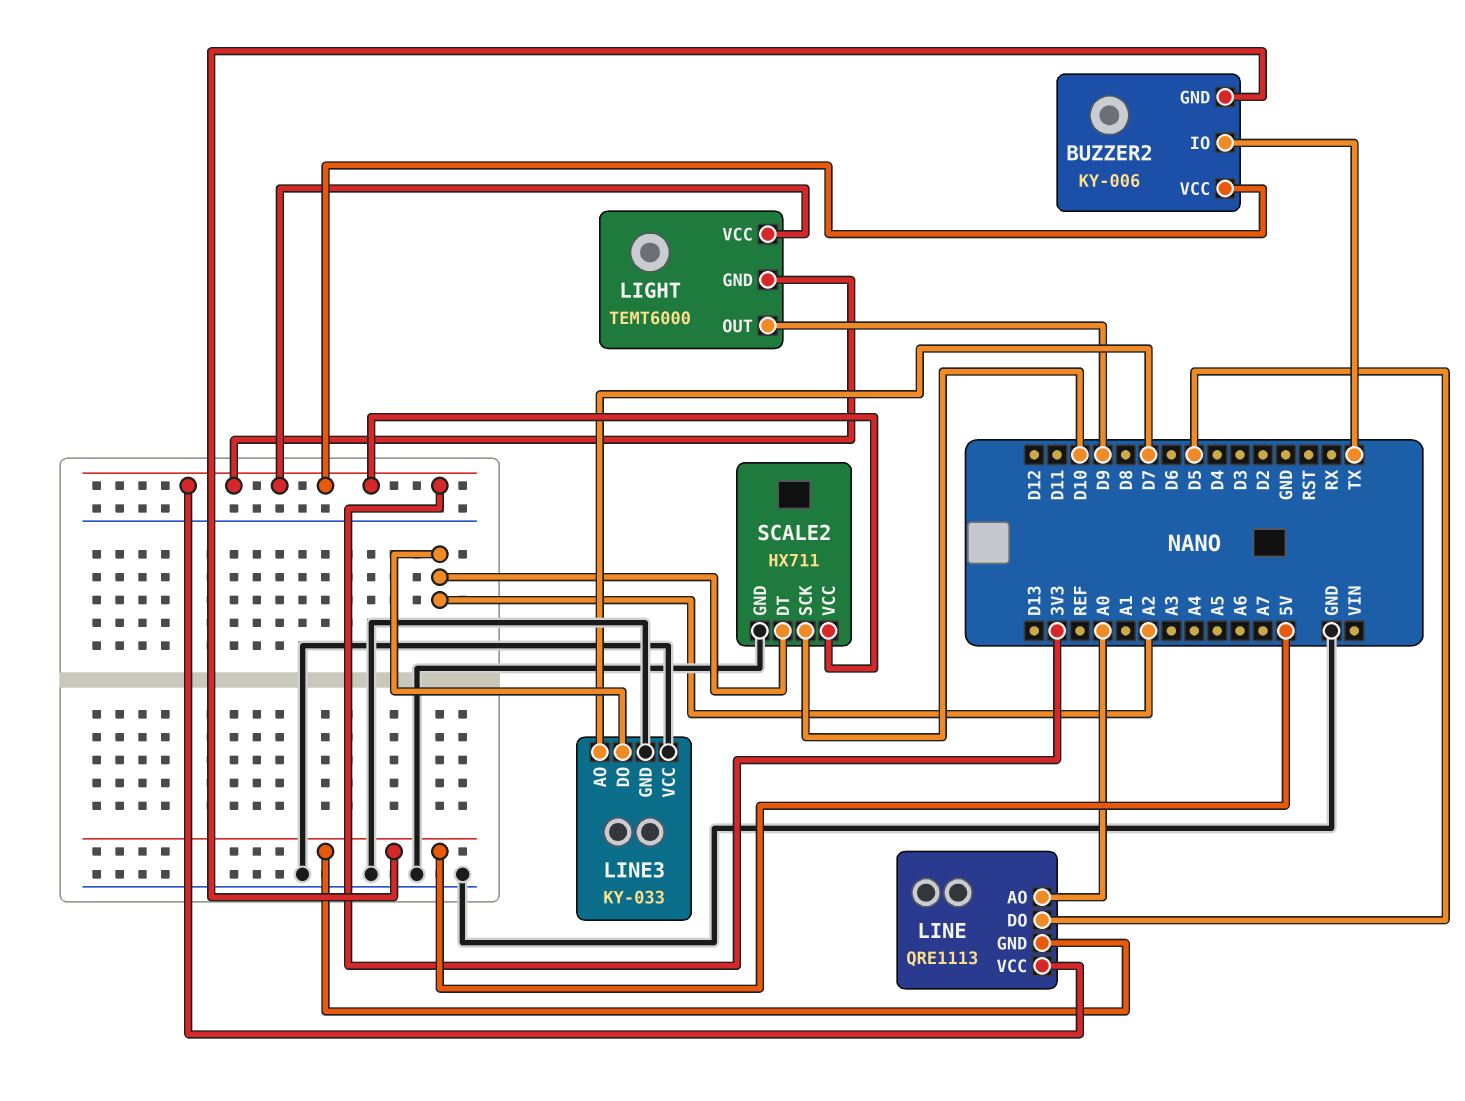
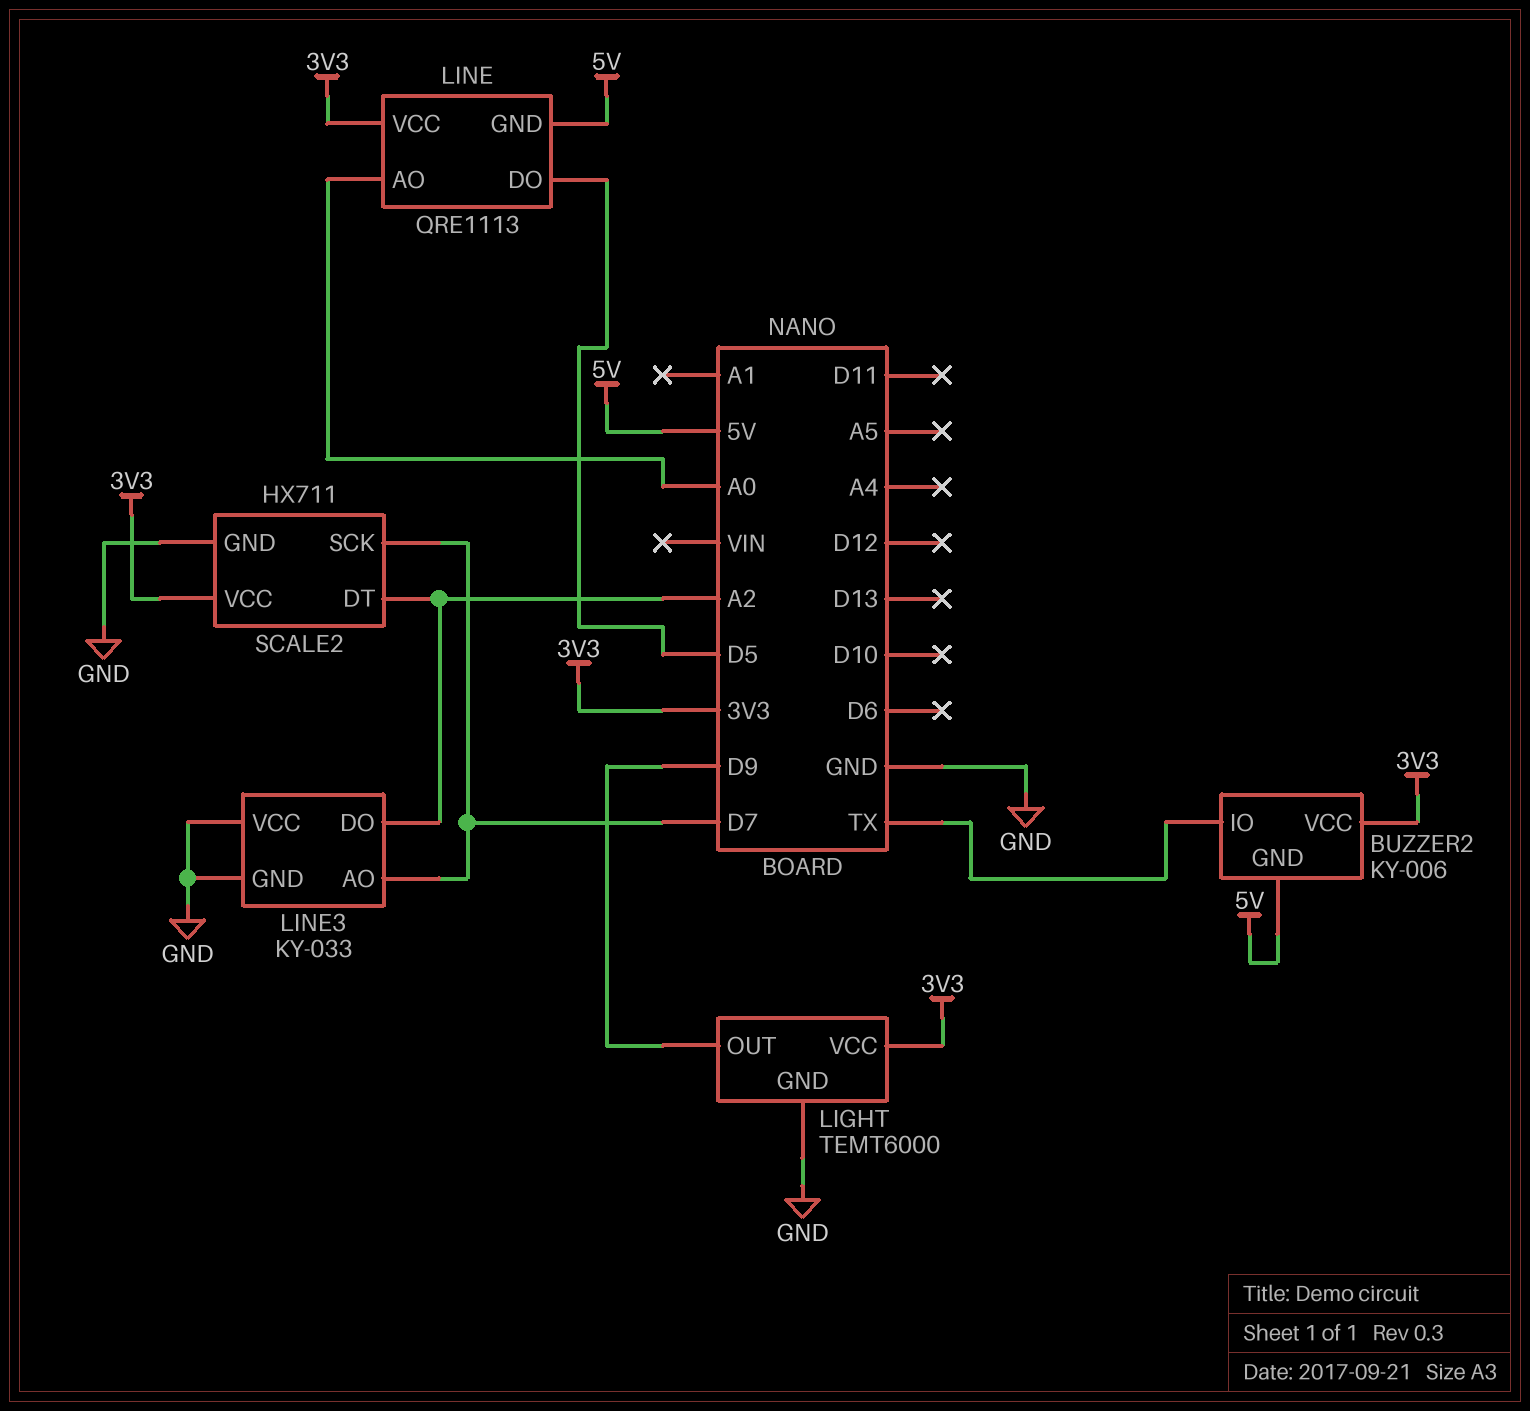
LIGHT pin GND: 3V3 -> GND
SCALE2 pin SCK: D10 -> D7

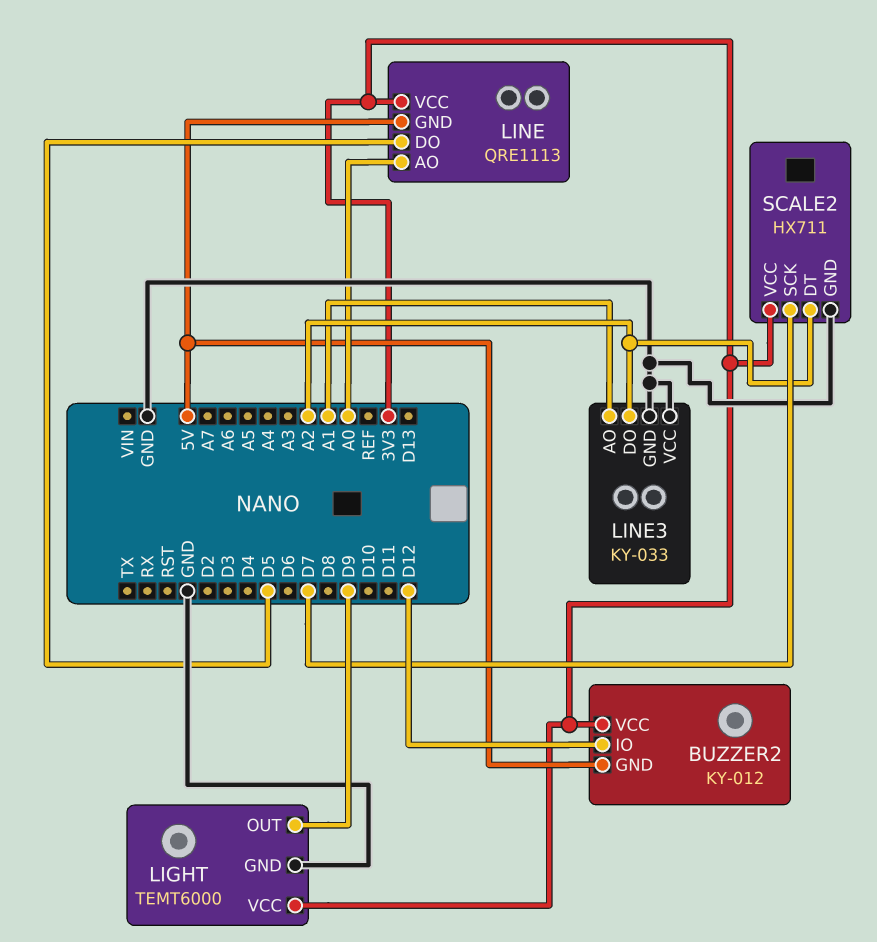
BUZZER2: KY-006 -> KY-012
BUZZER2 pin IO: TX -> D12
LINE3 pin AO: D7 -> A1

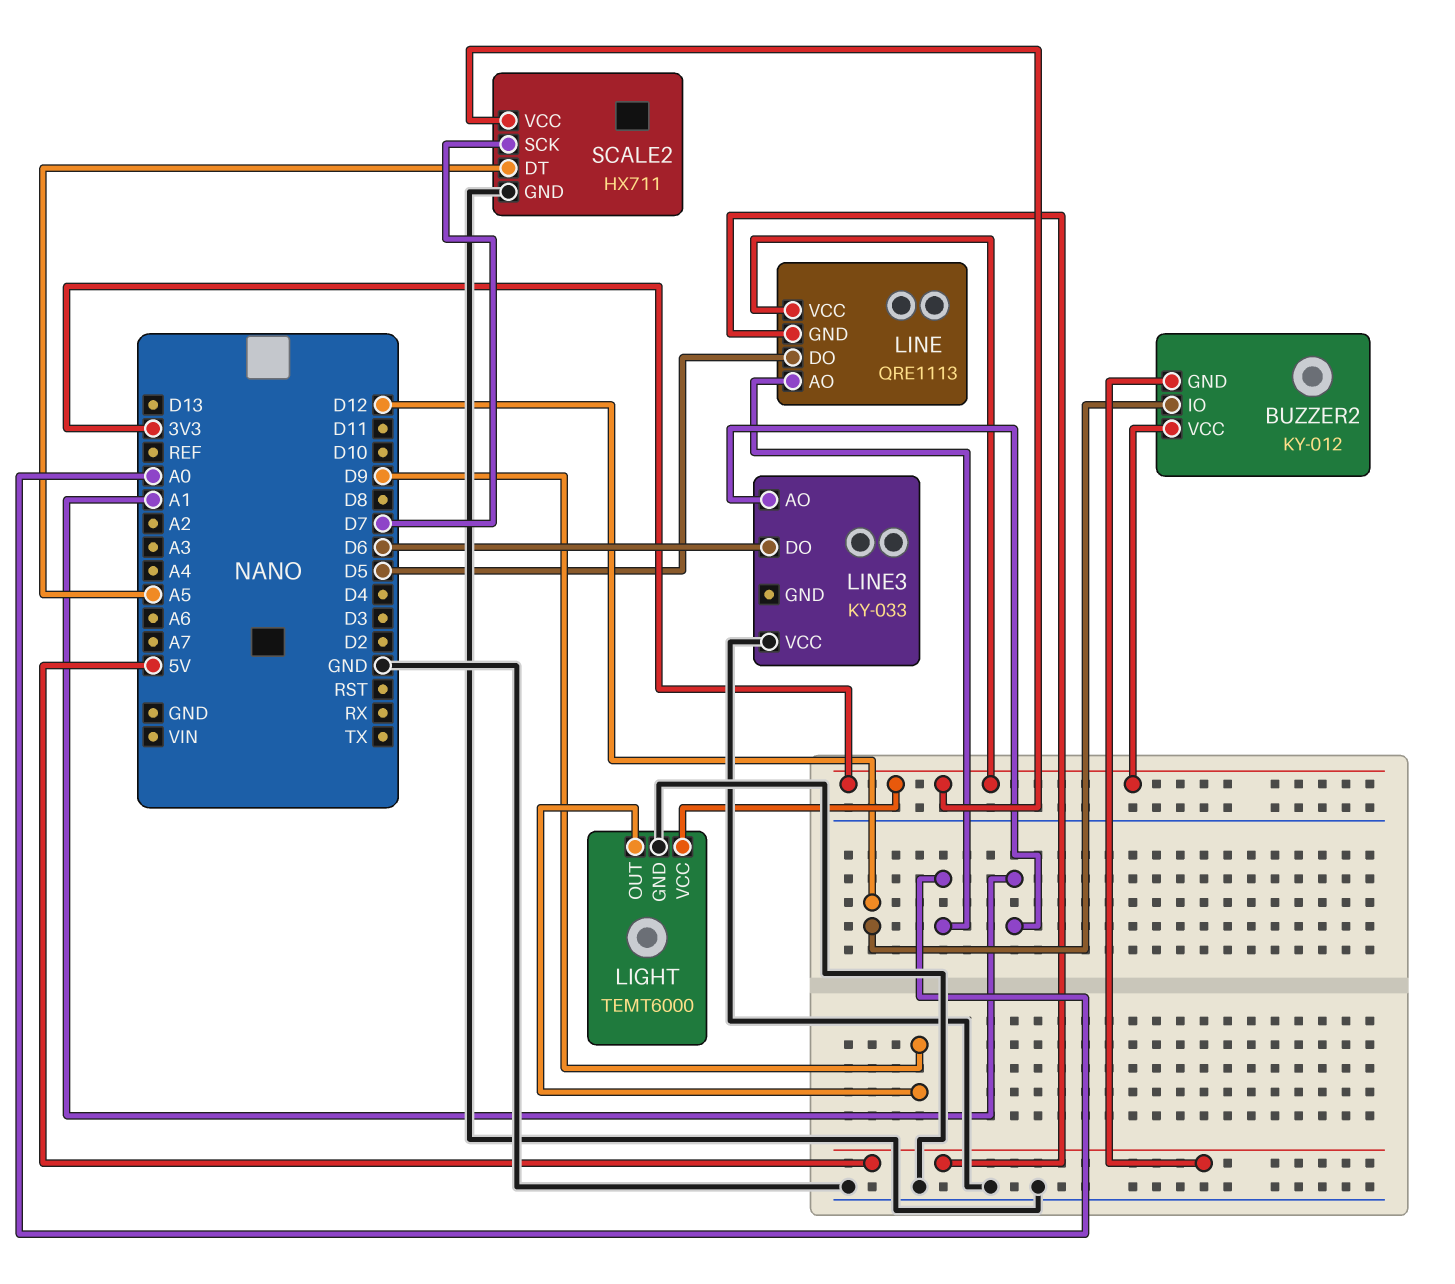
LINE3 pin DO: A2 -> D6
LINE3 pin GND: GND -> none
SCALE2 pin DT: A2 -> A5

